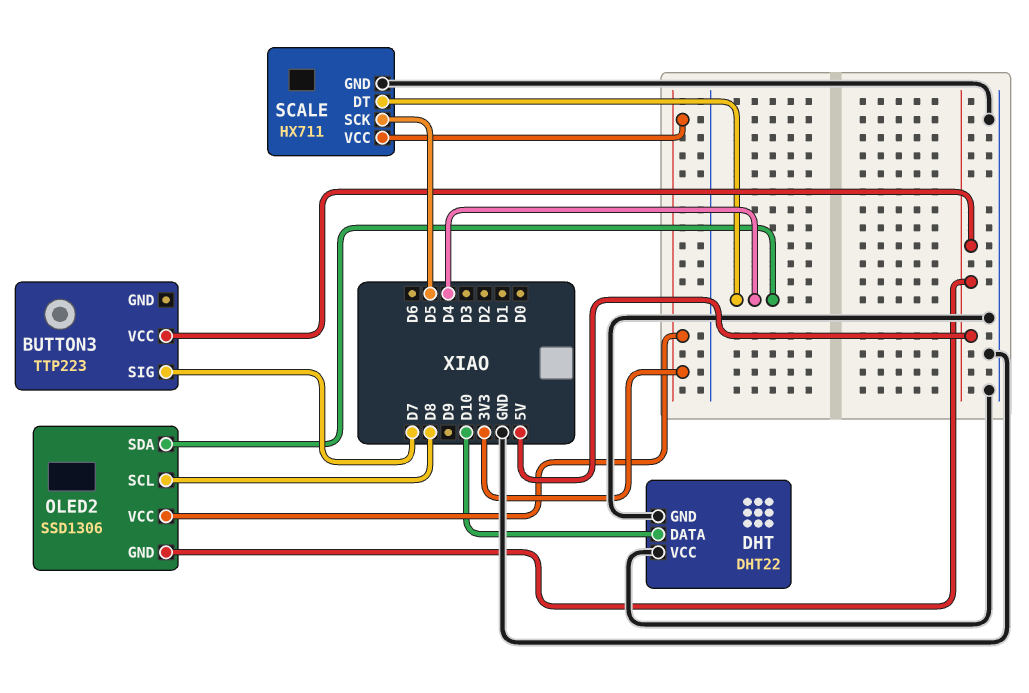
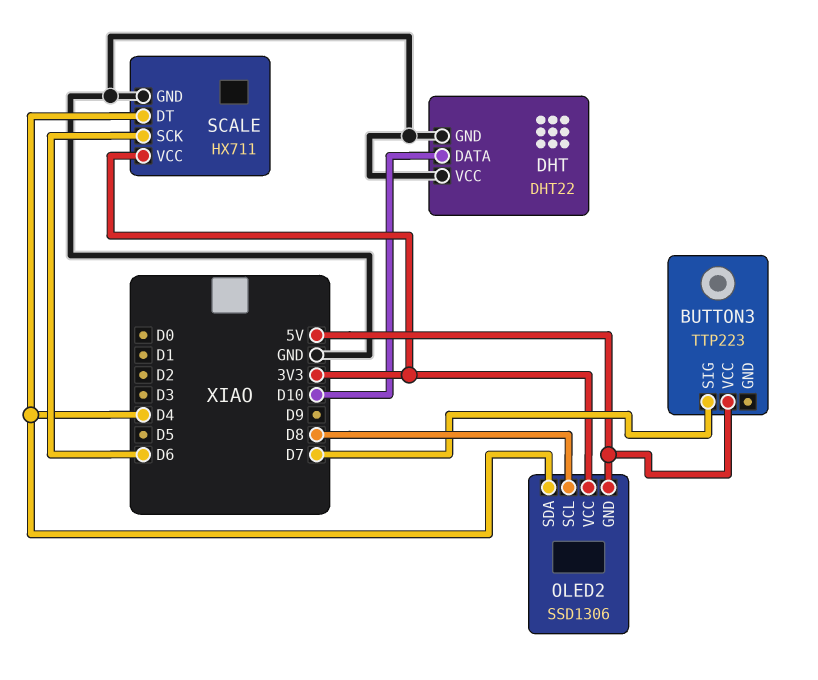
SCALE pin SCK: D5 -> D6

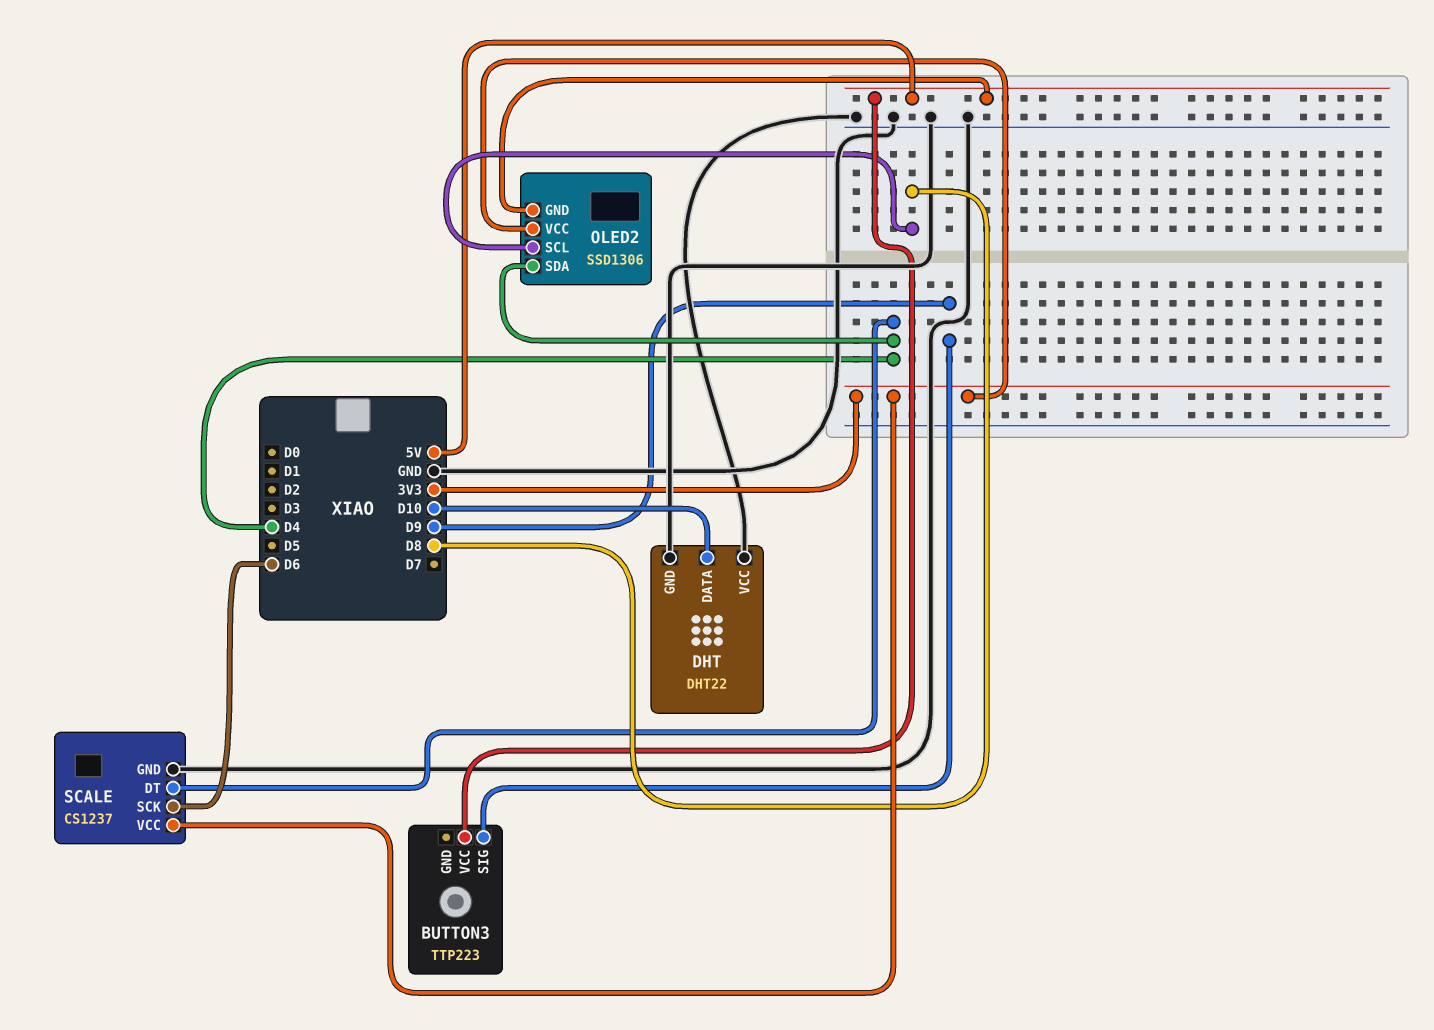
BUTTON3 pin SIG: D7 -> D9
SCALE: HX711 -> CS1237

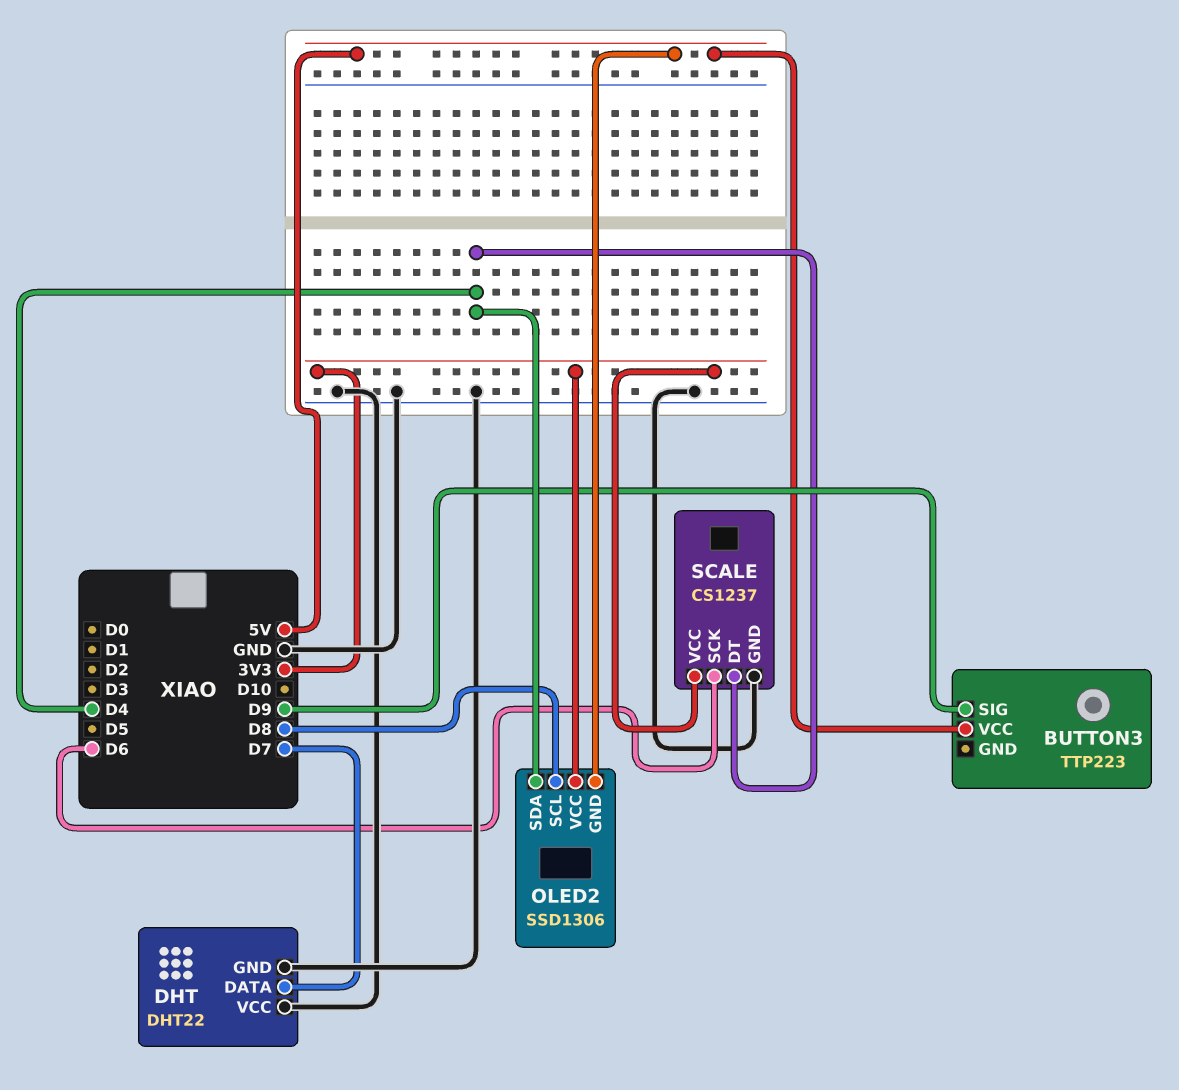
DHT pin DATA: D10 -> D7

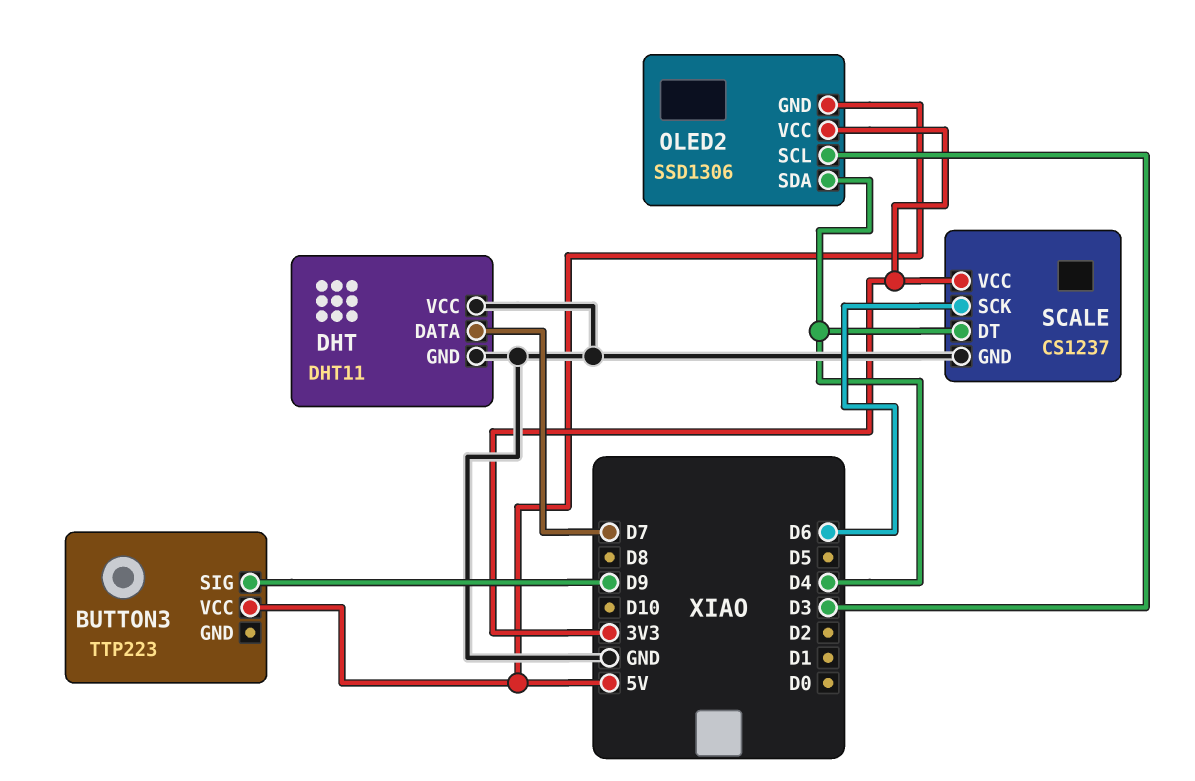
DHT: DHT22 -> DHT11
OLED2 pin SCL: D8 -> D3

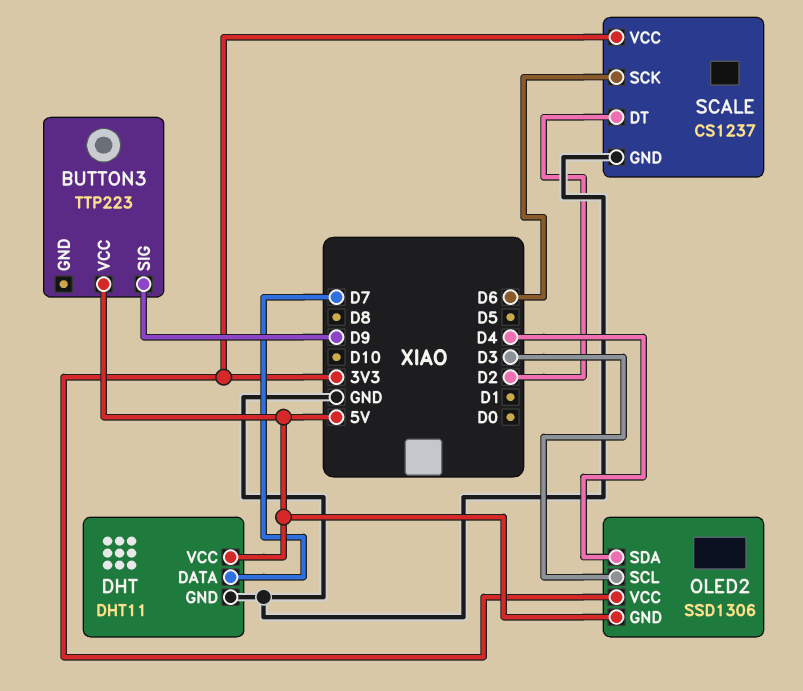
DHT pin VCC: GND -> 5V
SCALE pin DT: D4 -> D2

